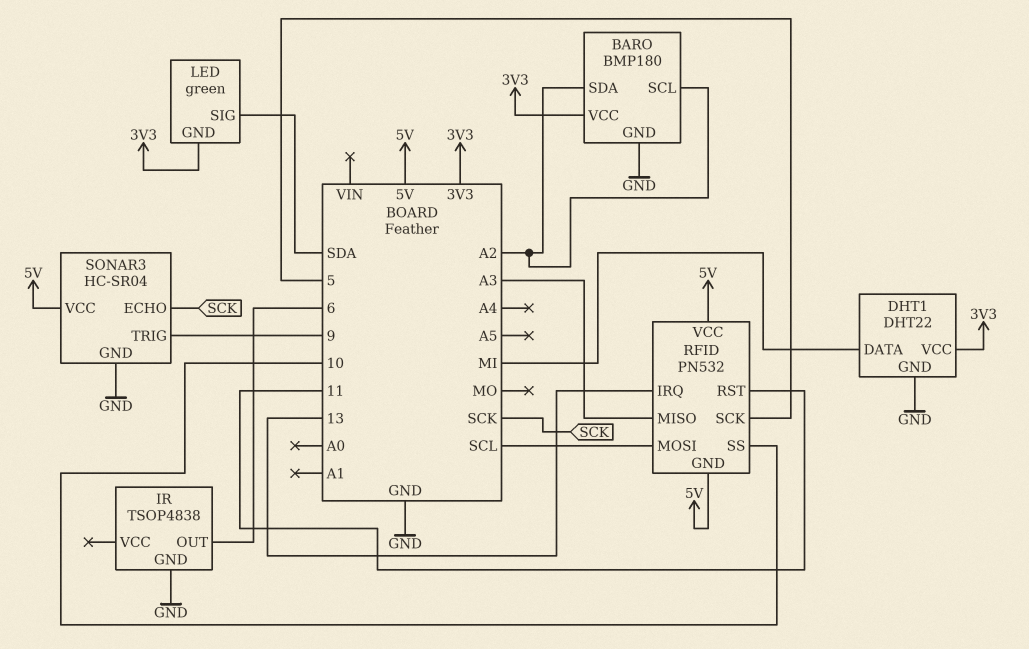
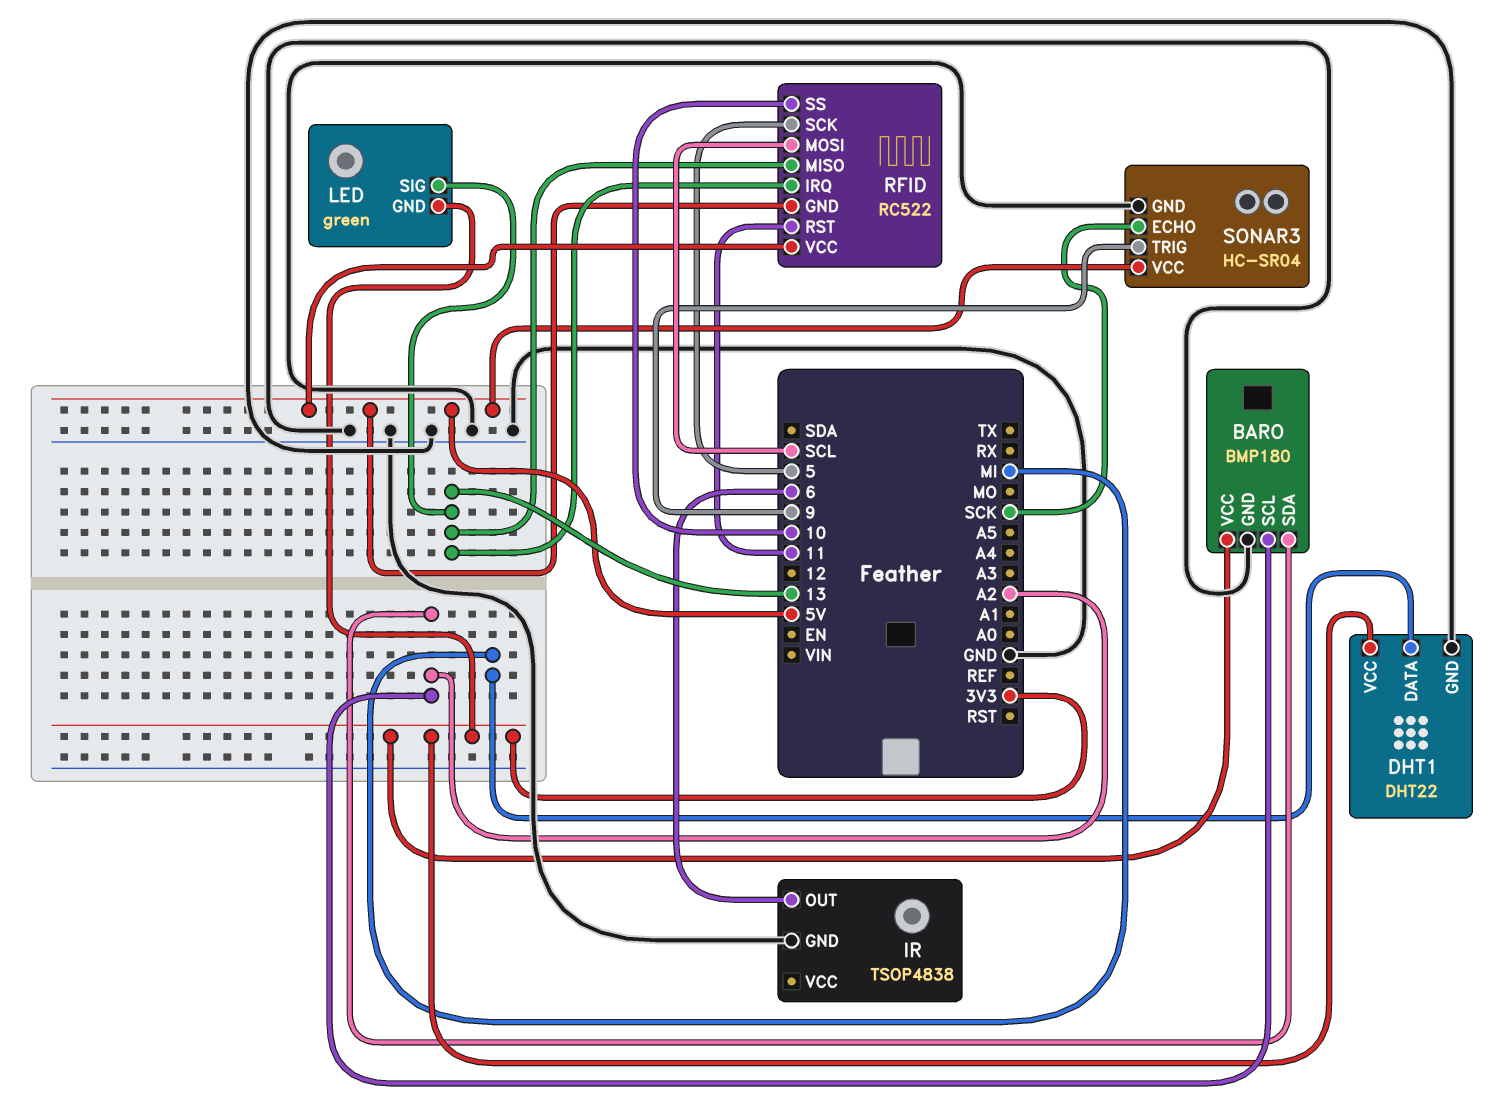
LED pin SIG: SDA -> 13
RFID: PN532 -> RC522
RFID pin MISO: A3 -> 13

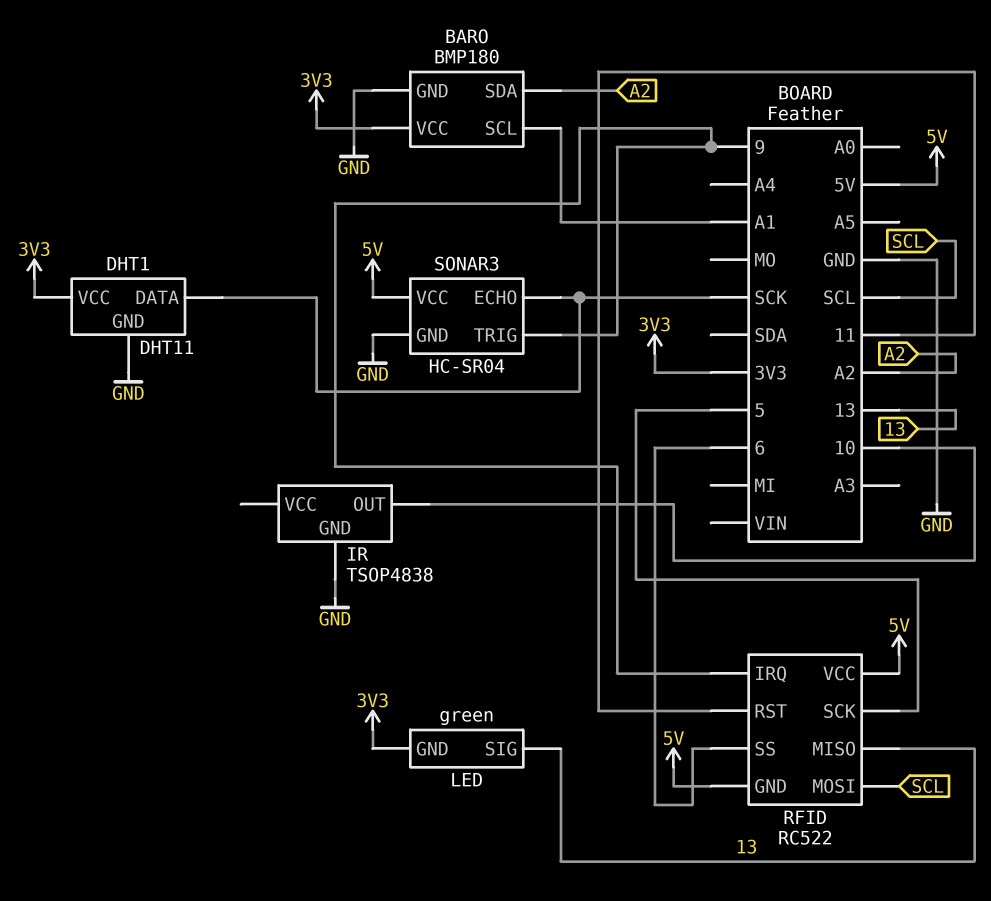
BARO pin SCL: A2 -> A1
DHT1: DHT22 -> DHT11
DHT1 pin DATA: MI -> SCK
IR pin OUT: 6 -> 10
RFID pin IRQ: 13 -> 9
RFID pin SS: 10 -> 6

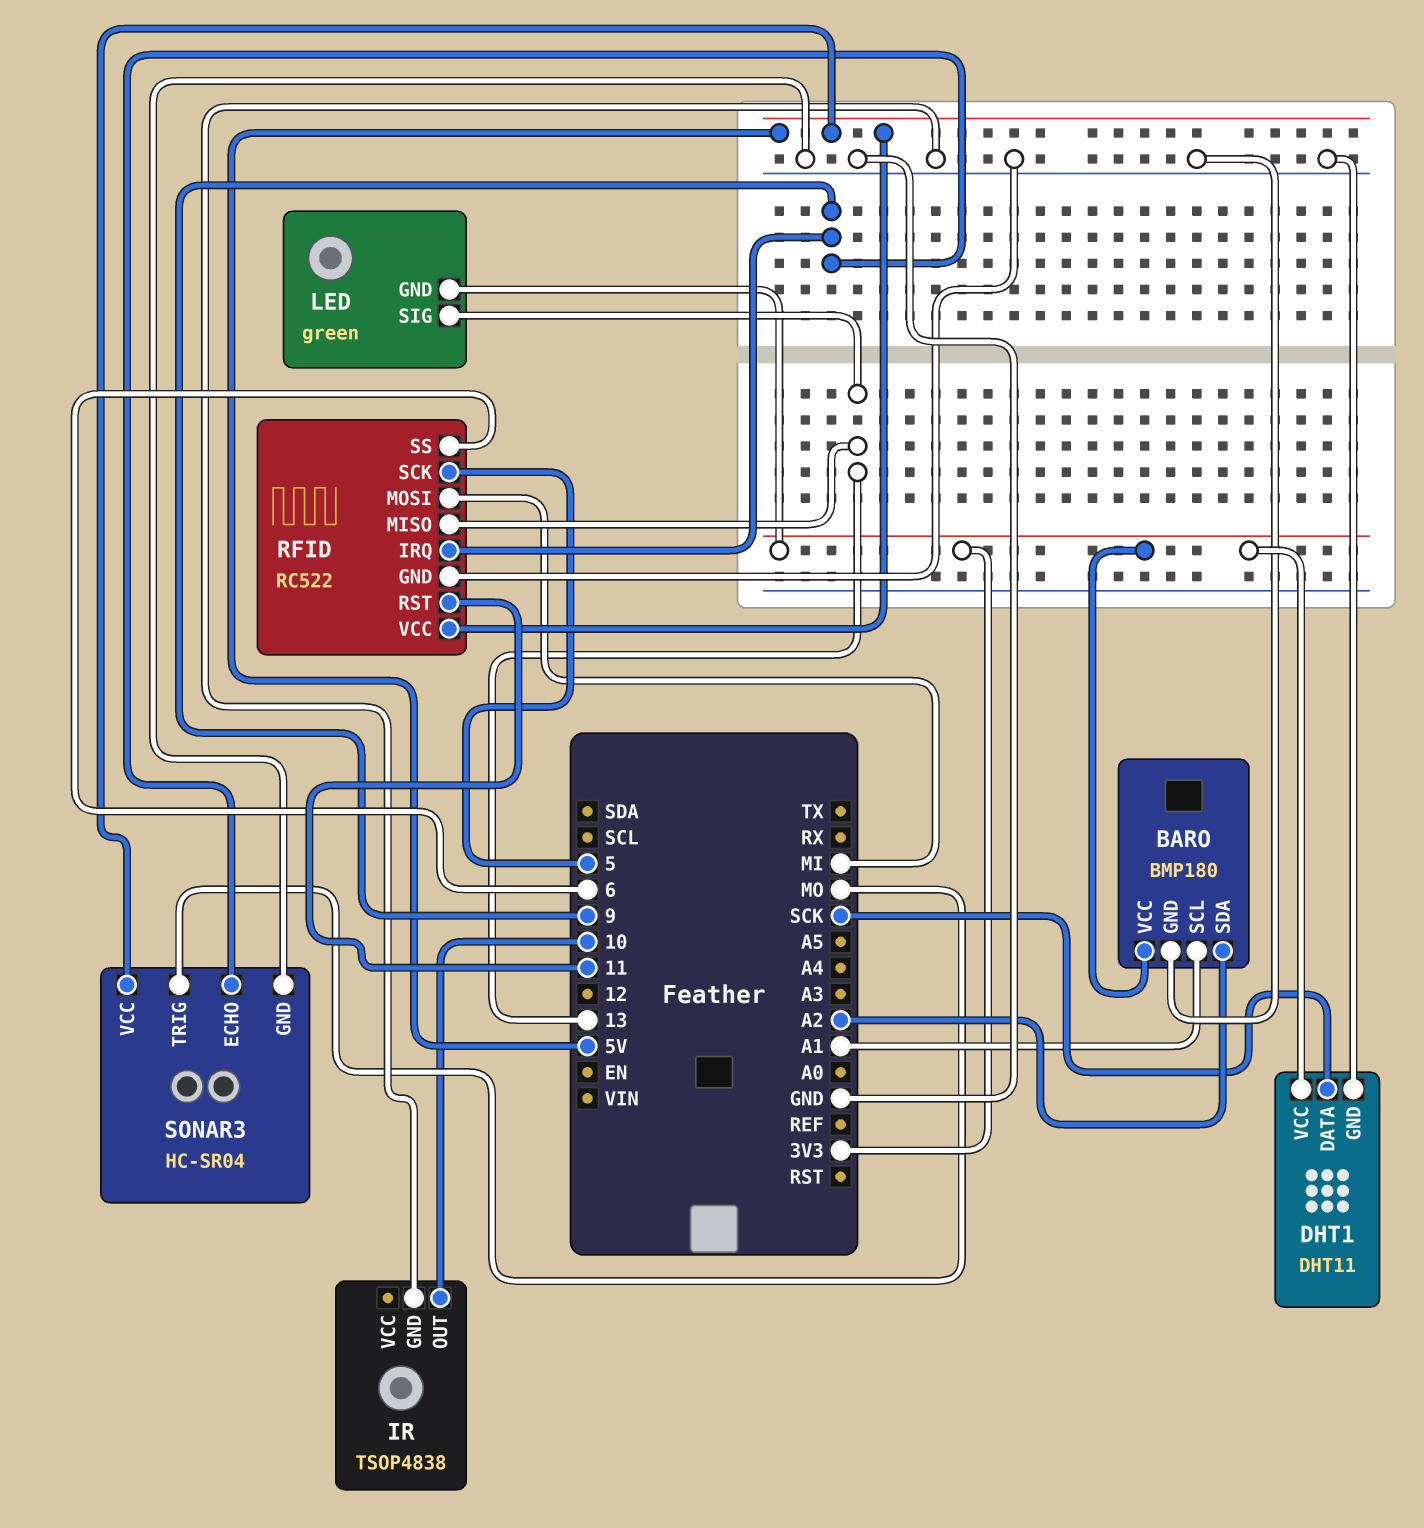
RFID pin GND: 5V -> GND
RFID pin MOSI: SCL -> MI
SONAR3 pin ECHO: SCK -> 9
SONAR3 pin TRIG: 9 -> MO

